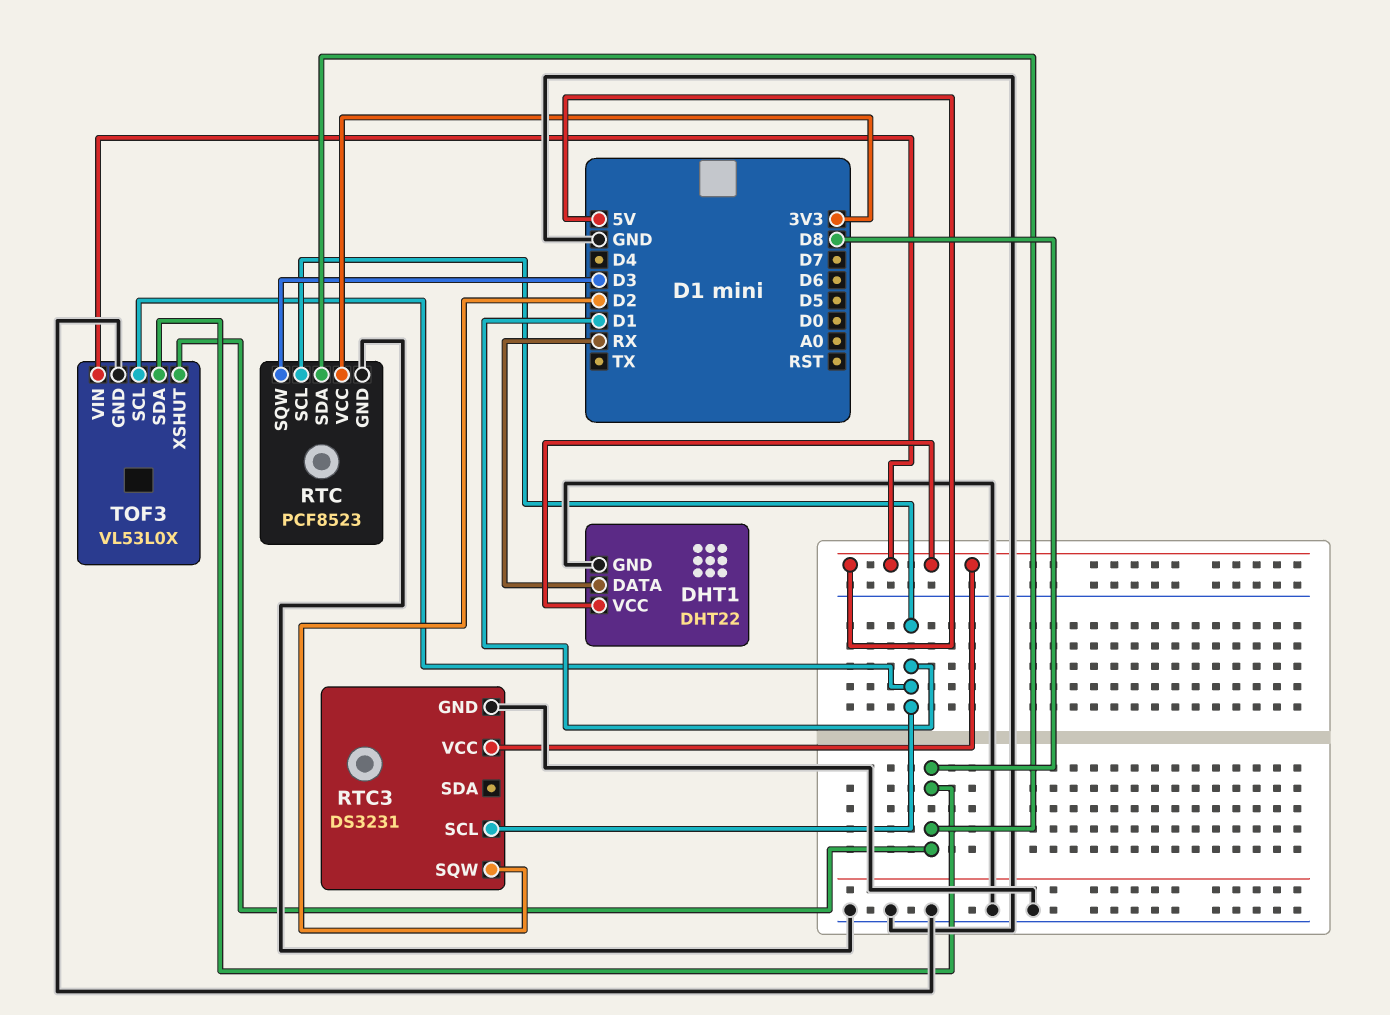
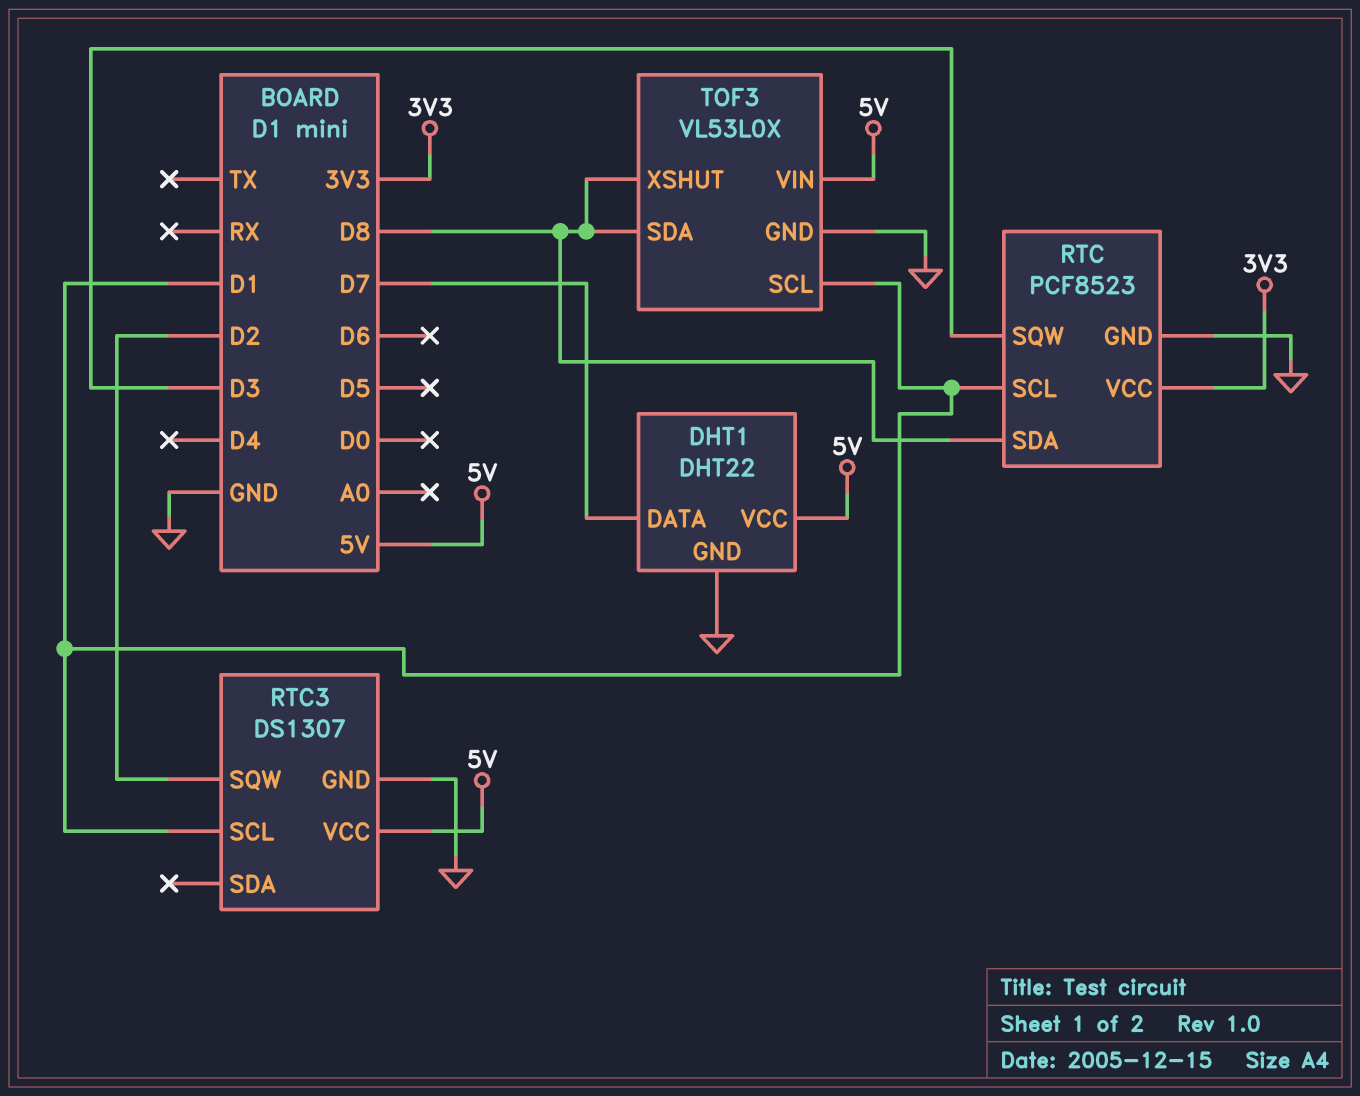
DHT1 pin DATA: RX -> D7
RTC3: DS3231 -> DS1307

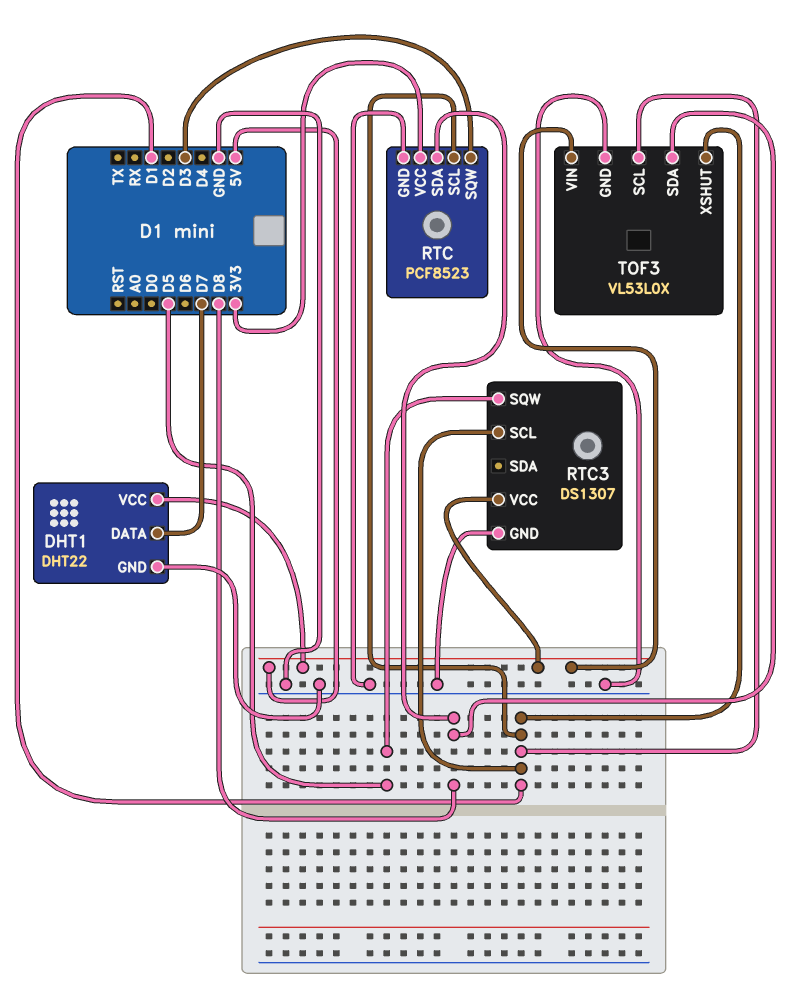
RTC3 pin SQW: D2 -> D5
TOF3 pin XSHUT: D8 -> D1

